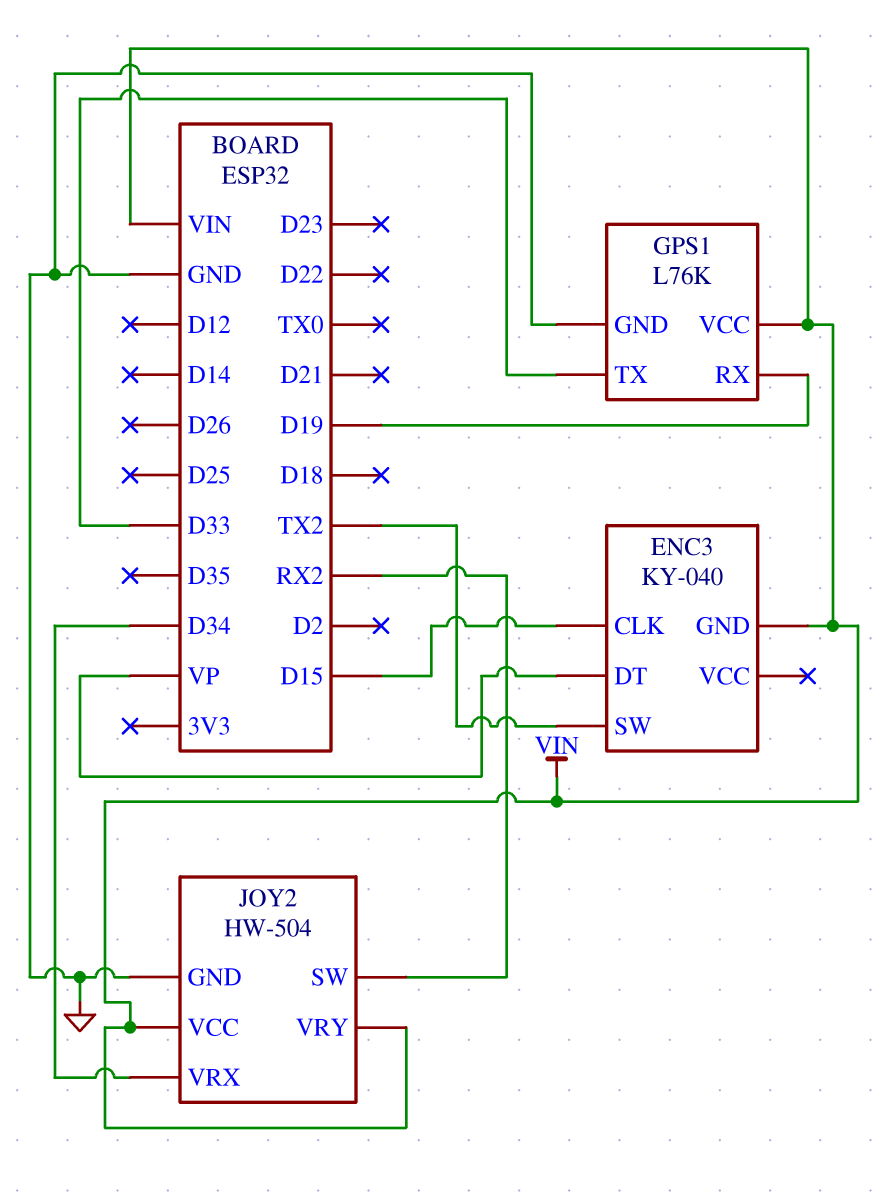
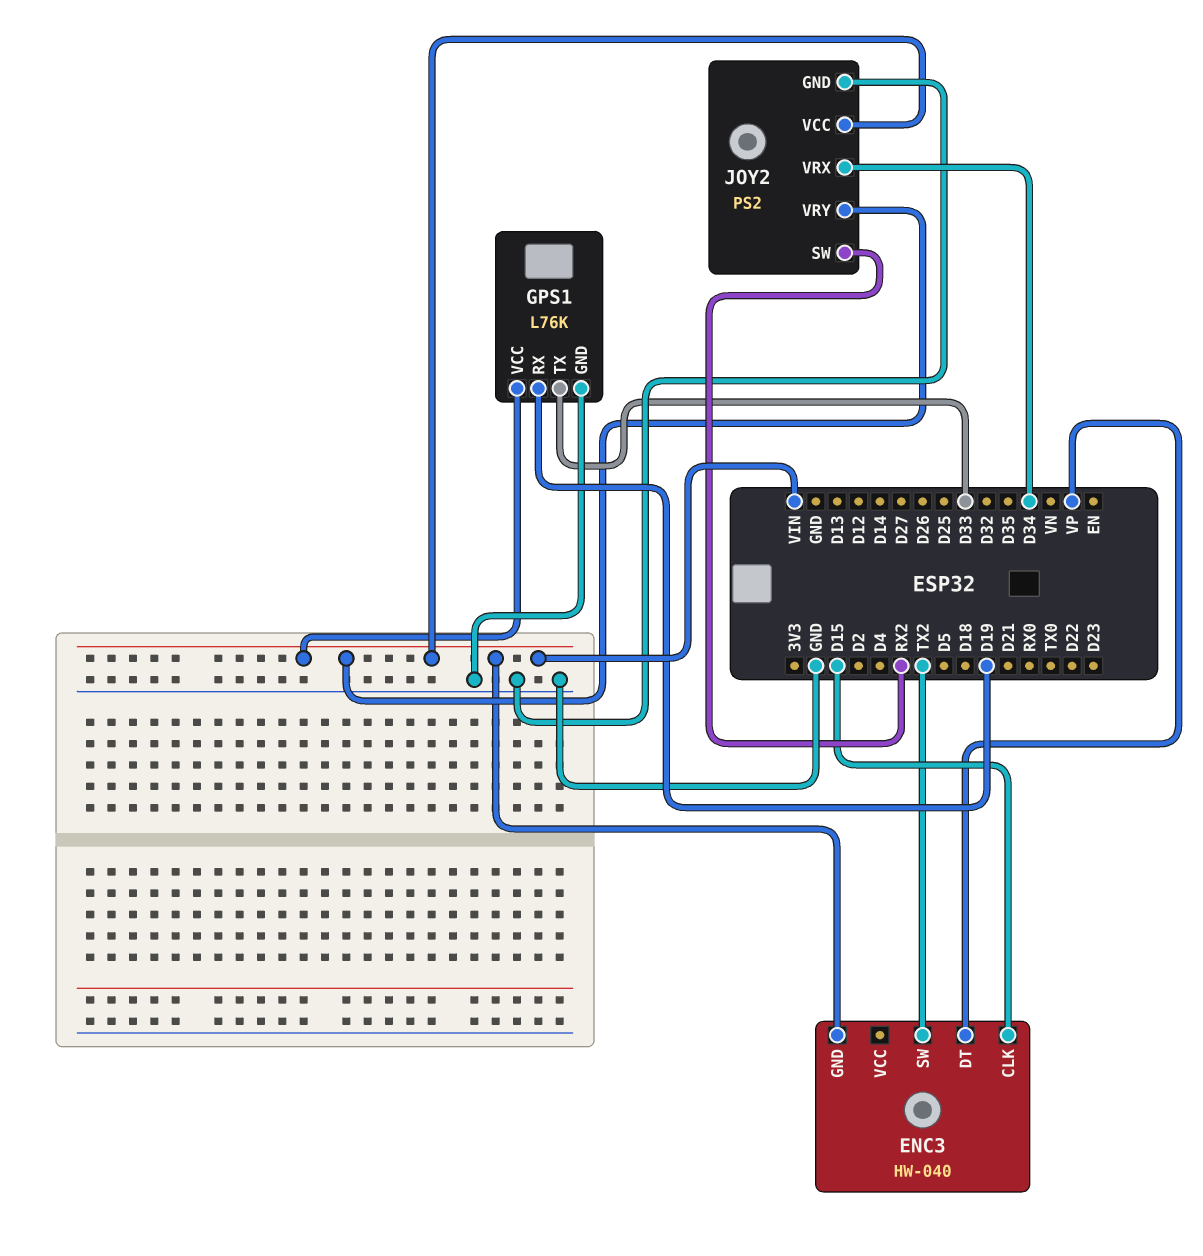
ENC3: KY-040 -> HW-040
JOY2: HW-504 -> PS2

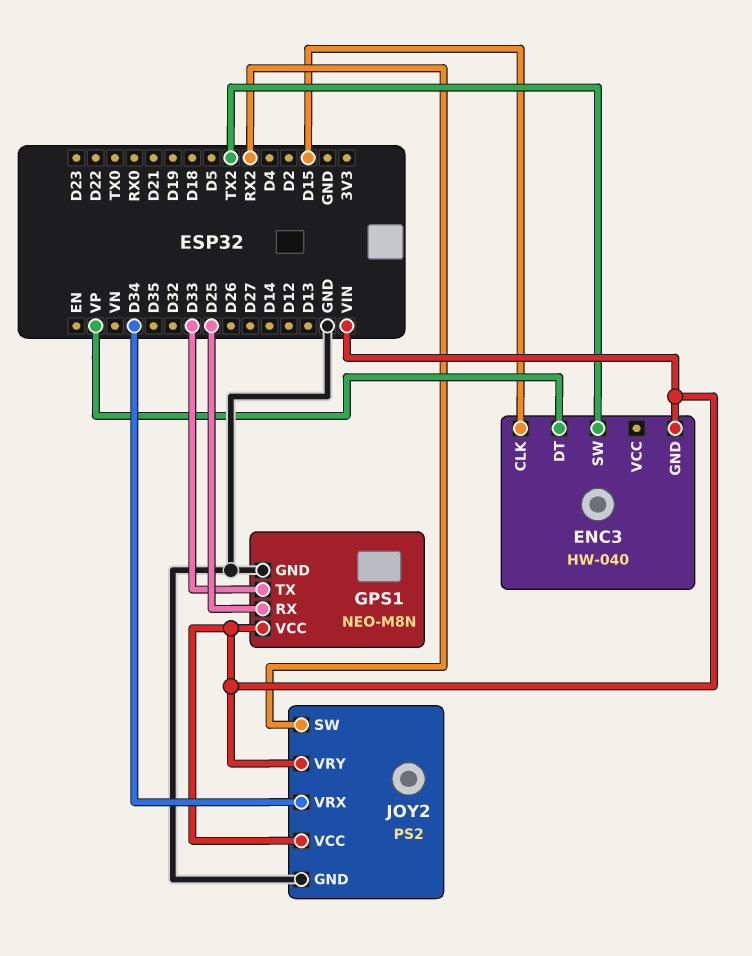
GPS1: L76K -> NEO-M8N
GPS1 pin RX: D19 -> D25

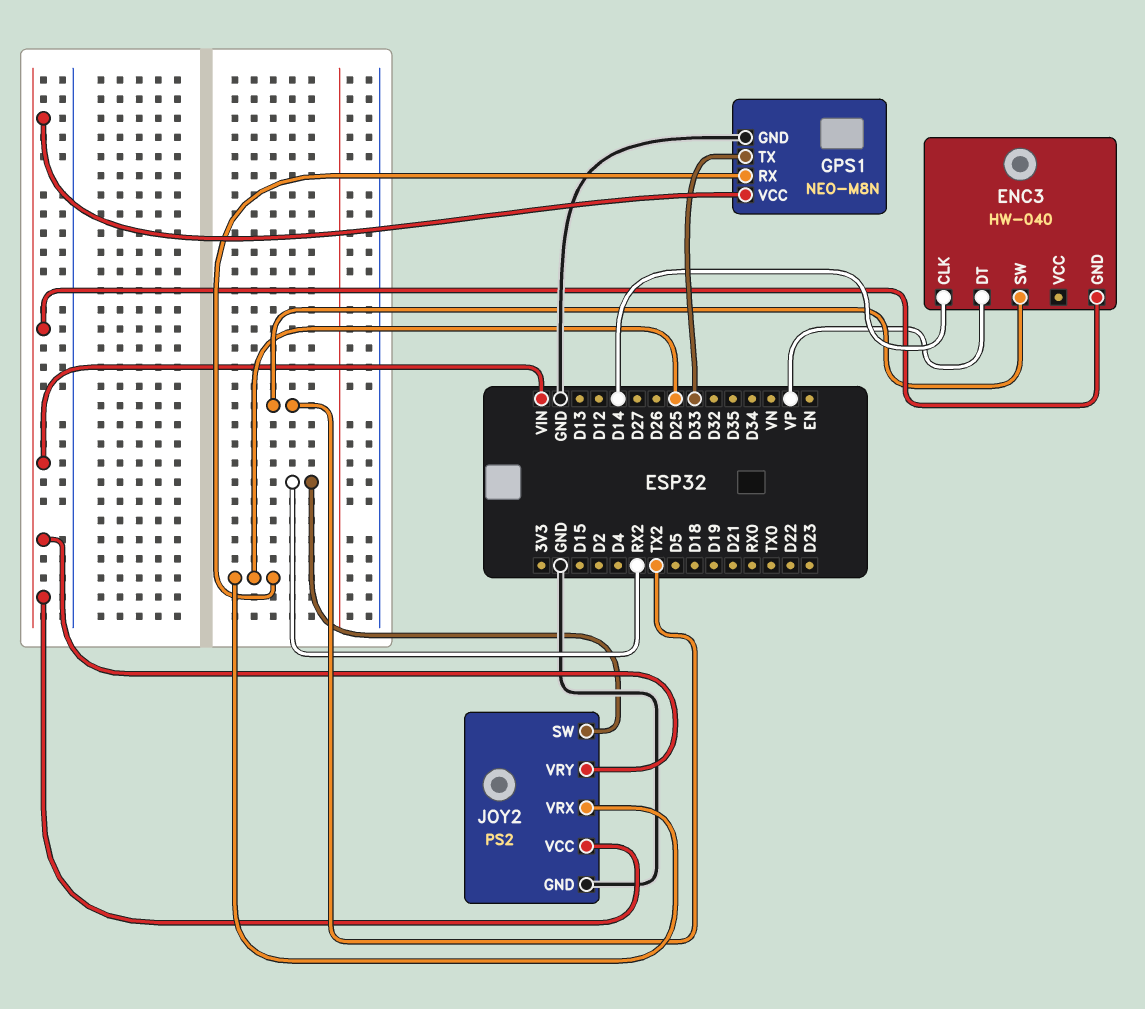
ENC3 pin CLK: D15 -> D14
JOY2 pin VRX: D34 -> D25

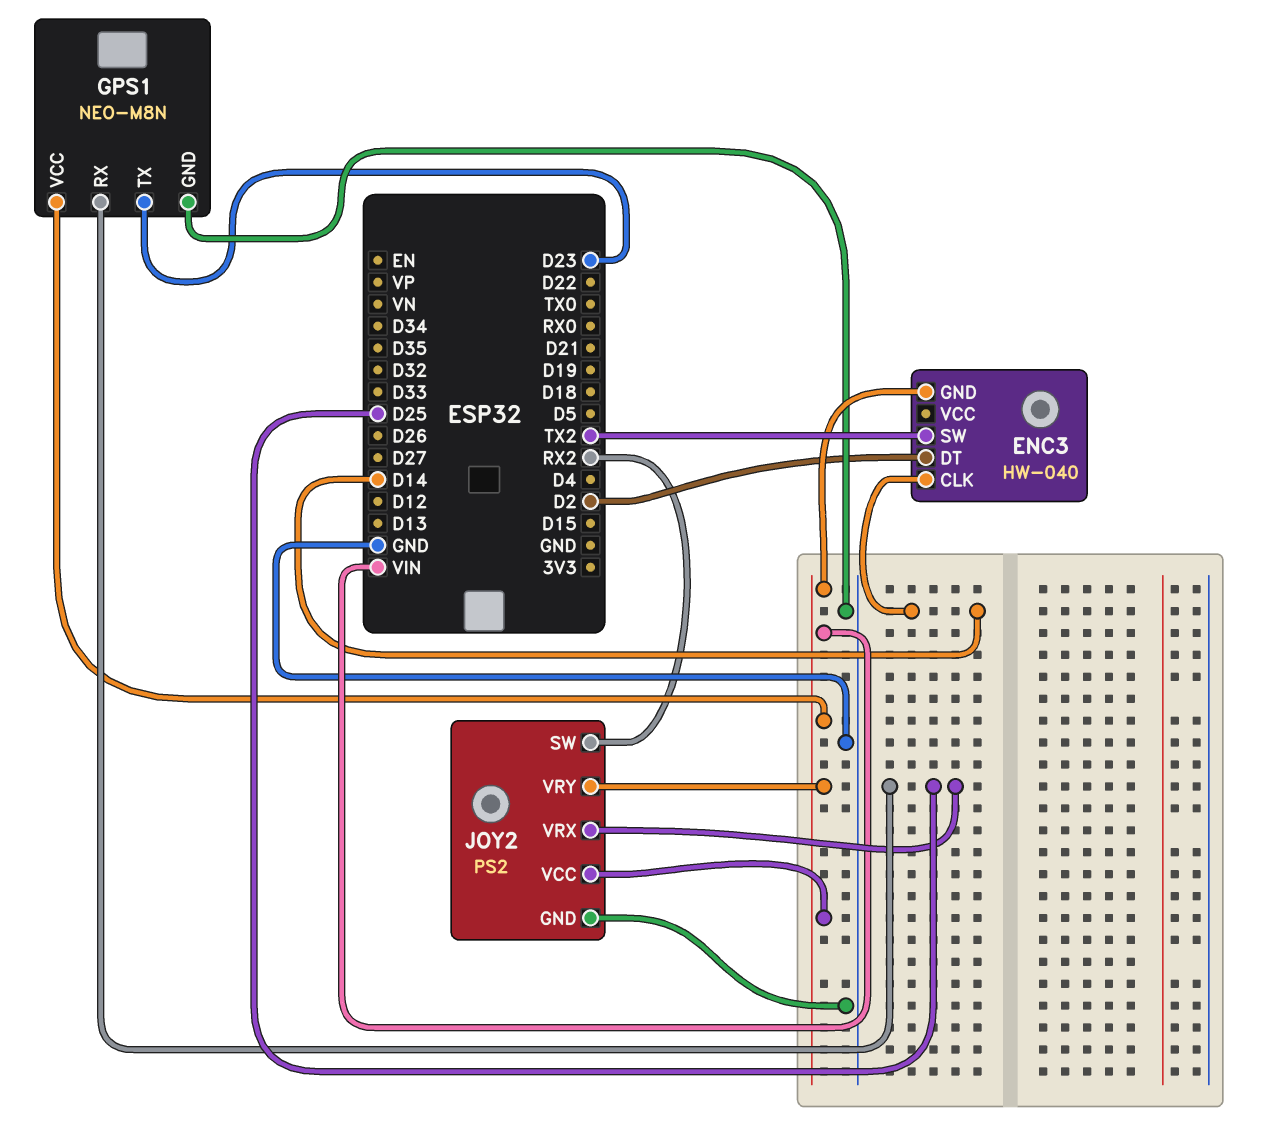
ENC3 pin DT: VP -> D2
GPS1 pin TX: D33 -> D23

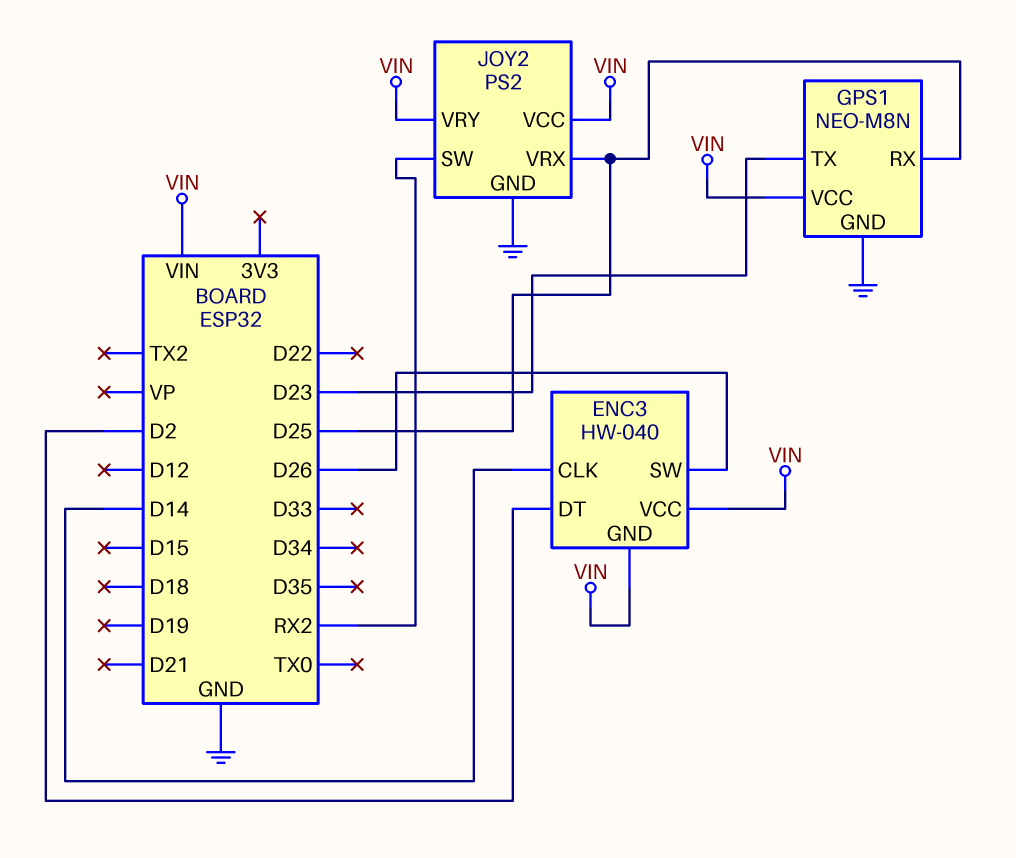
ENC3 pin SW: TX2 -> D26
ENC3 pin VCC: none -> VIN

